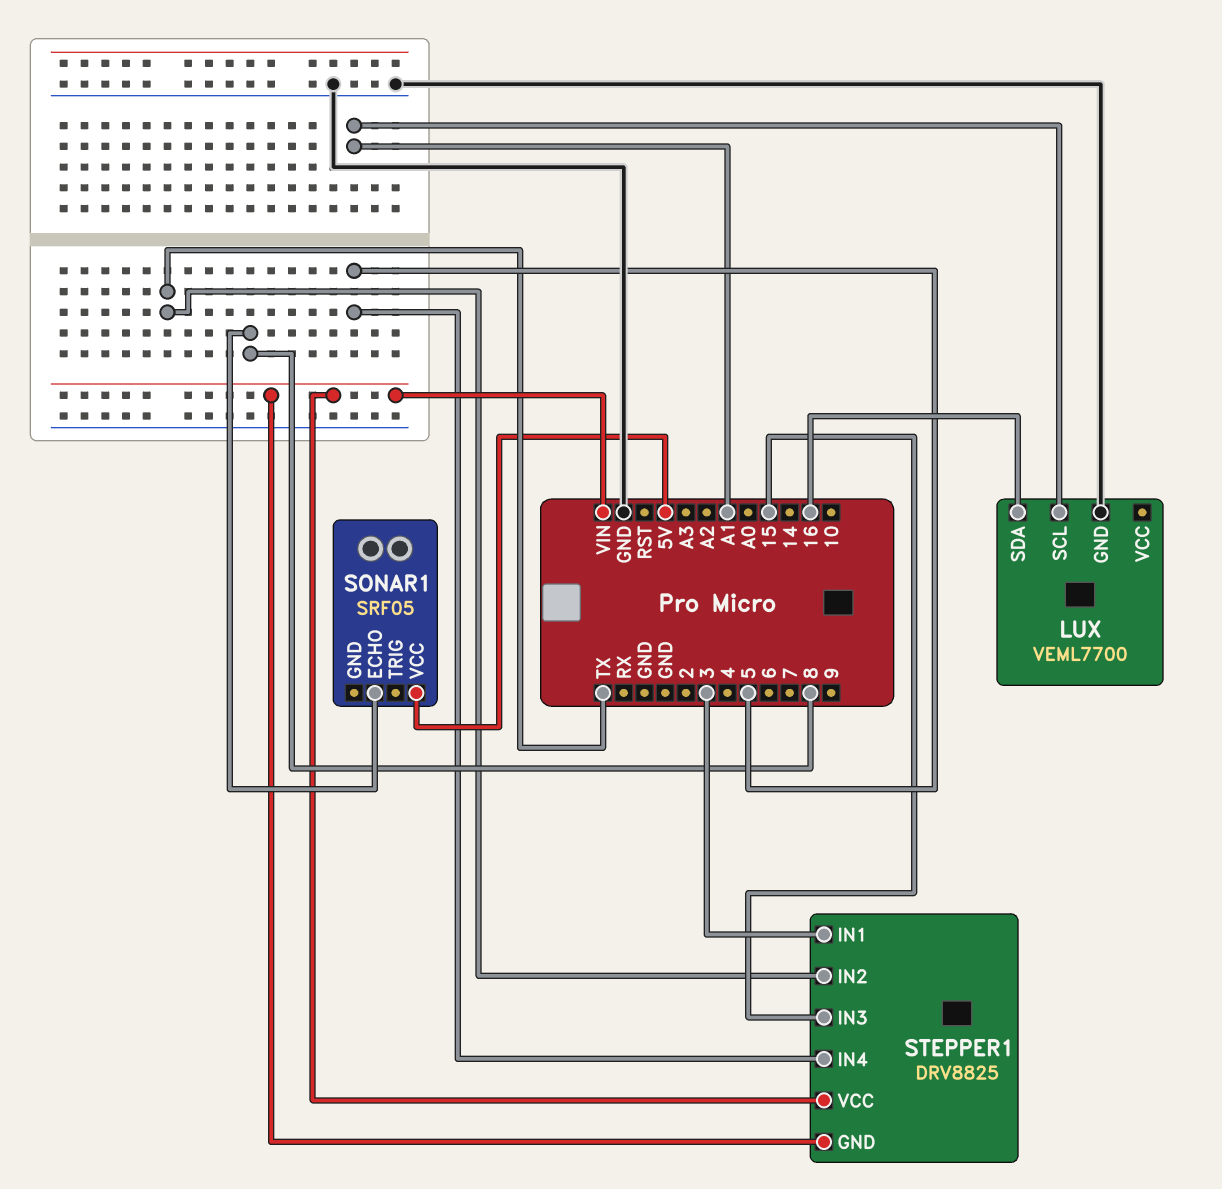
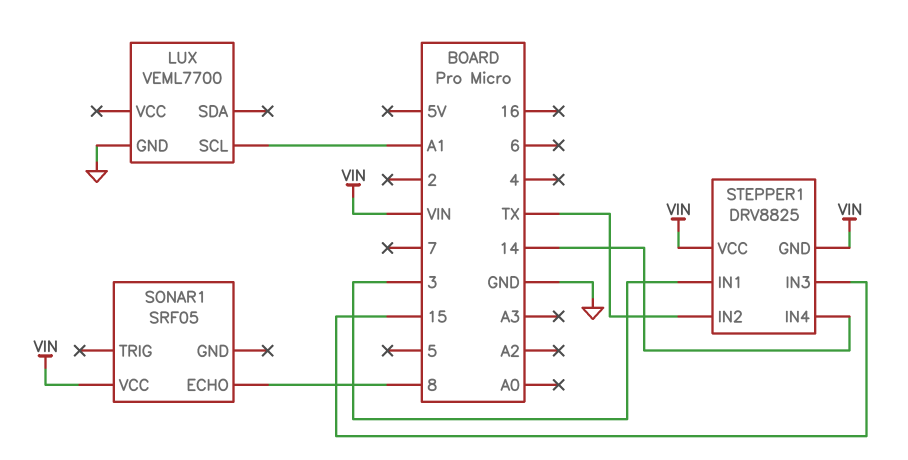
LUX pin SDA: 16 -> none
SONAR1 pin VCC: 5V -> VIN
STEPPER1 pin IN4: 5 -> 14

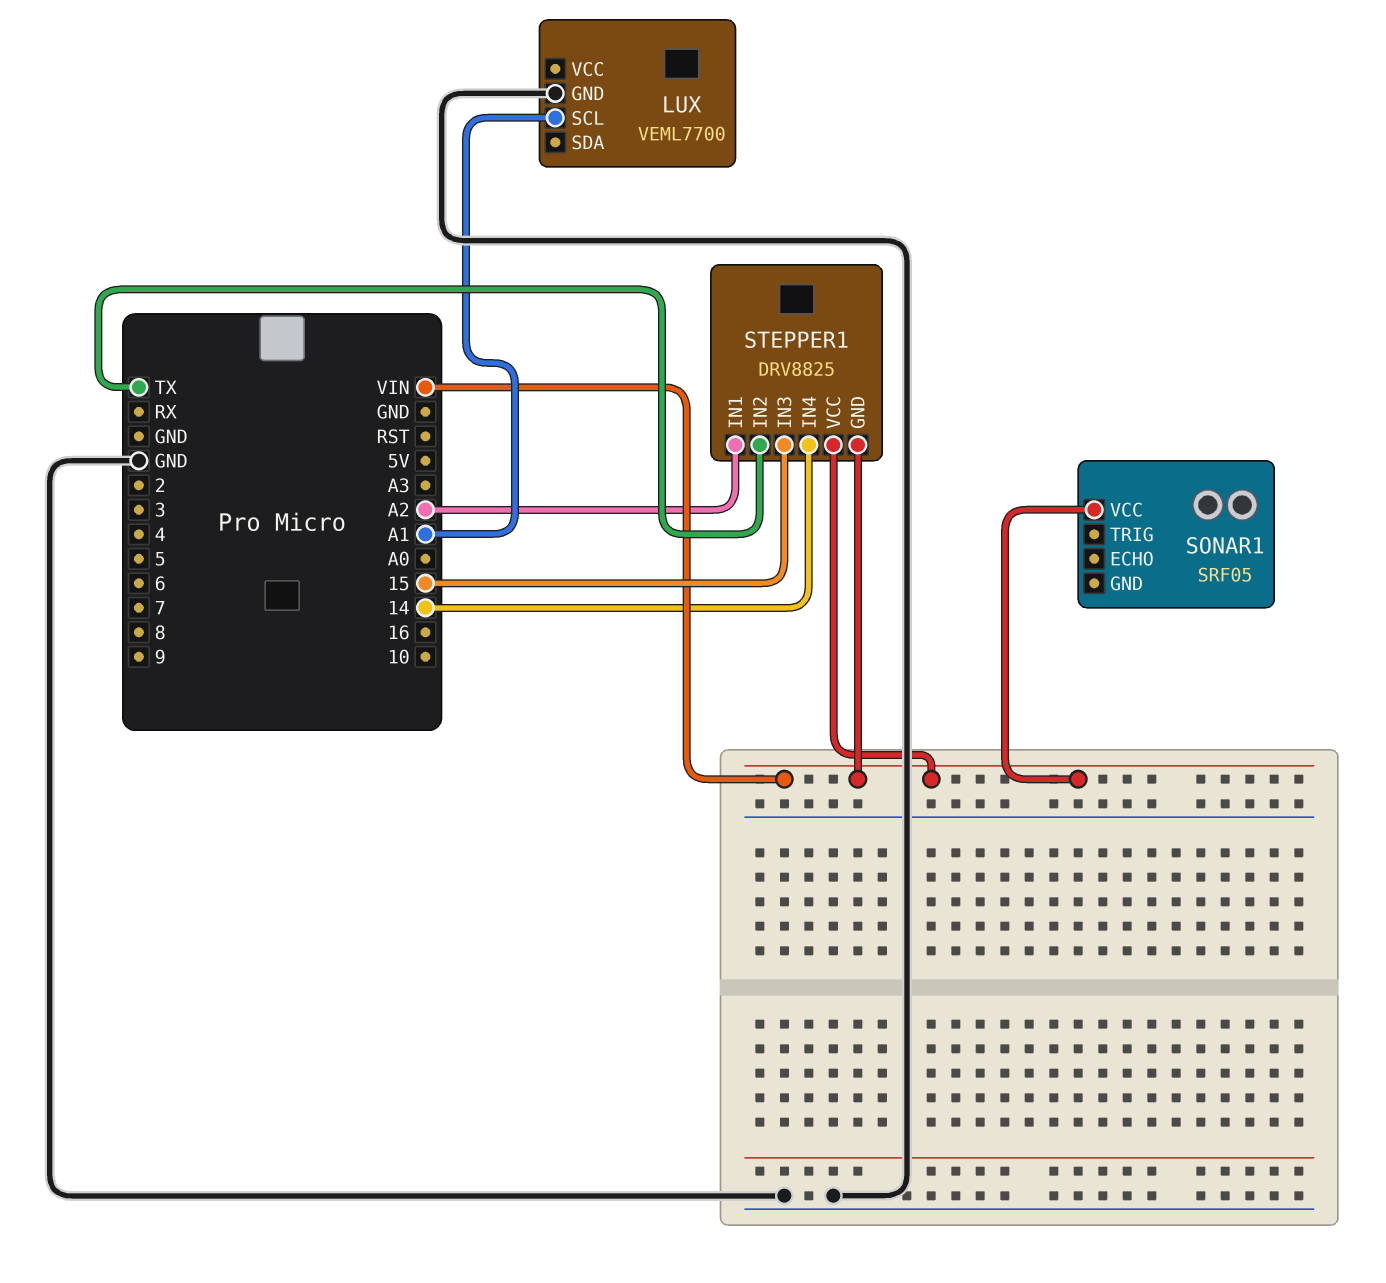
SONAR1 pin ECHO: 8 -> none
STEPPER1 pin IN1: 3 -> A2

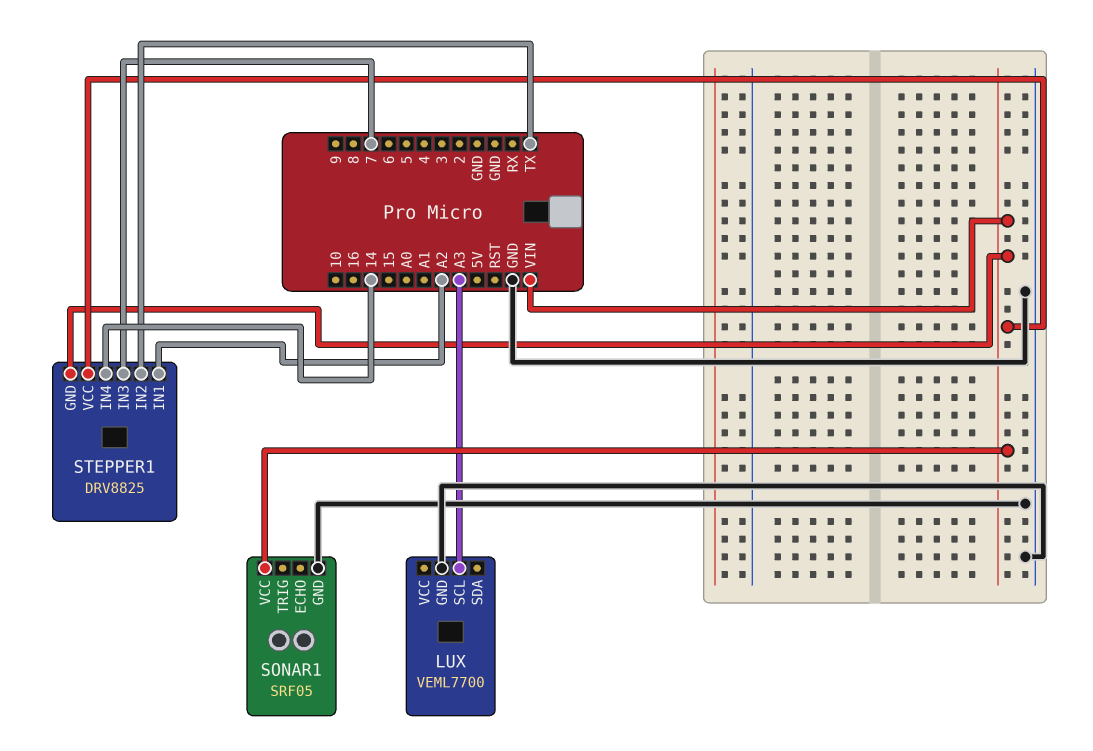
LUX pin SCL: A1 -> A3
SONAR1 pin GND: none -> GND
STEPPER1 pin IN3: 15 -> 7

